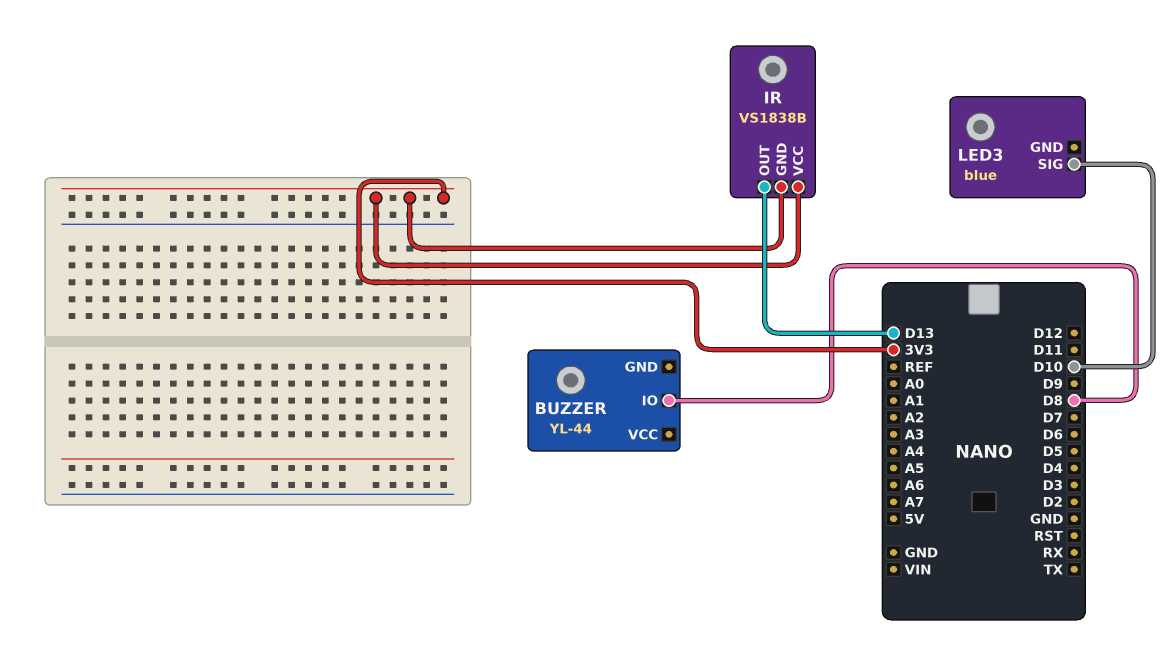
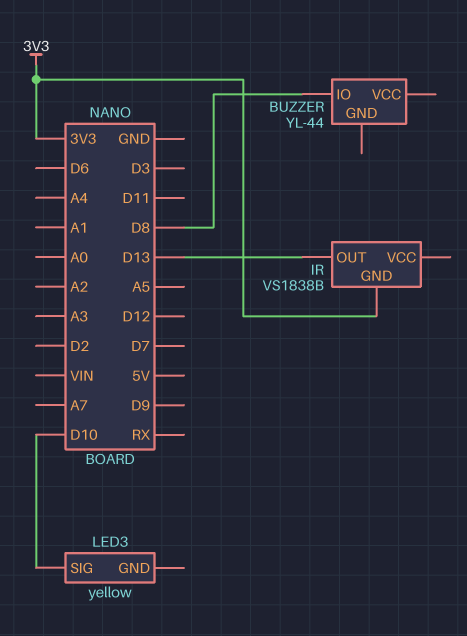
IR pin VCC: 3V3 -> none
LED3: blue -> yellow

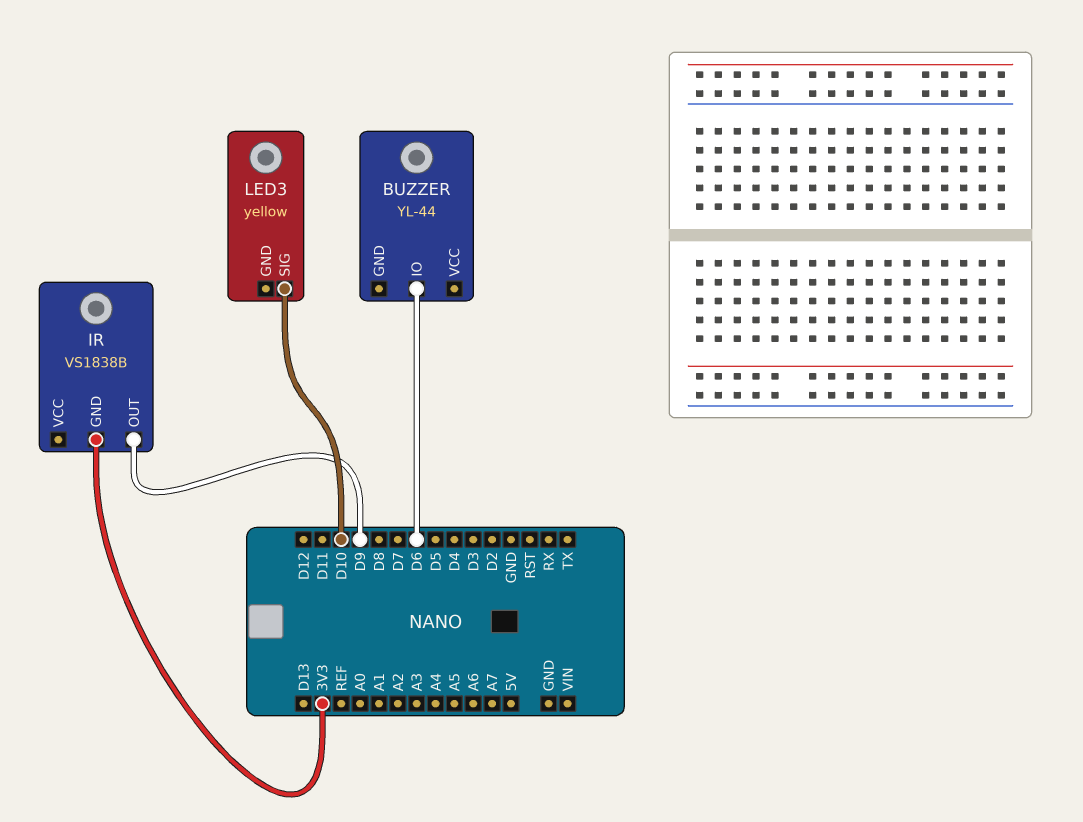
BUZZER pin IO: D8 -> D6
IR pin OUT: D13 -> D9

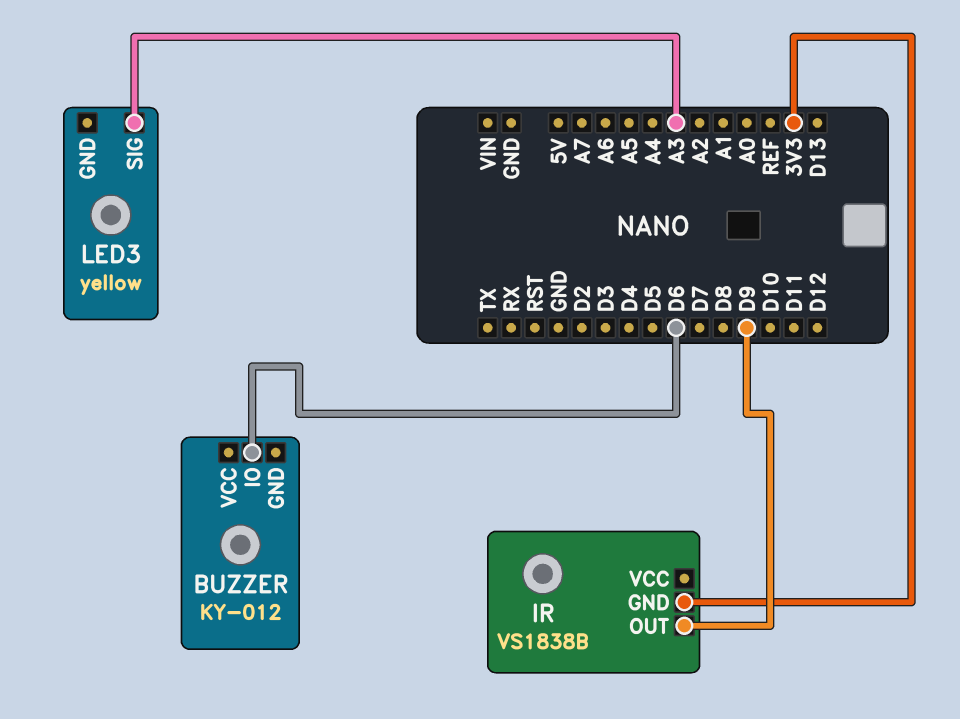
BUZZER: YL-44 -> KY-012
LED3 pin SIG: D10 -> A3

